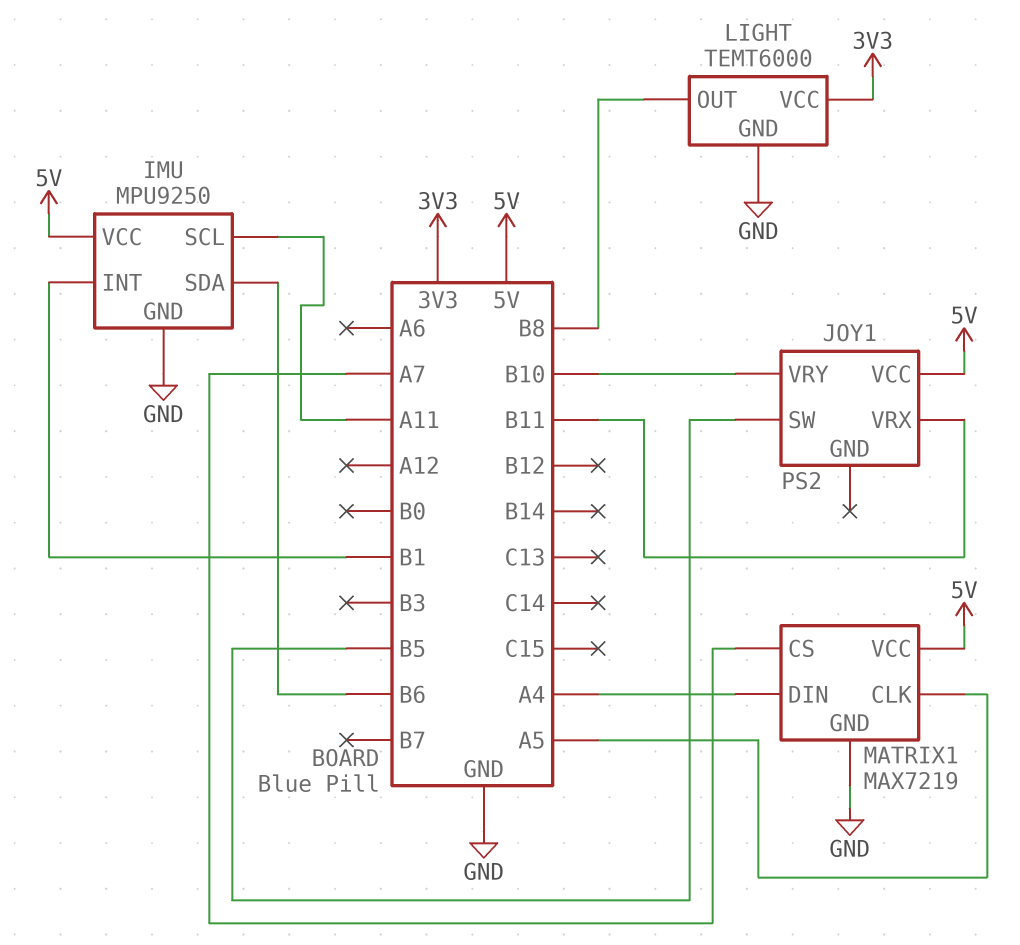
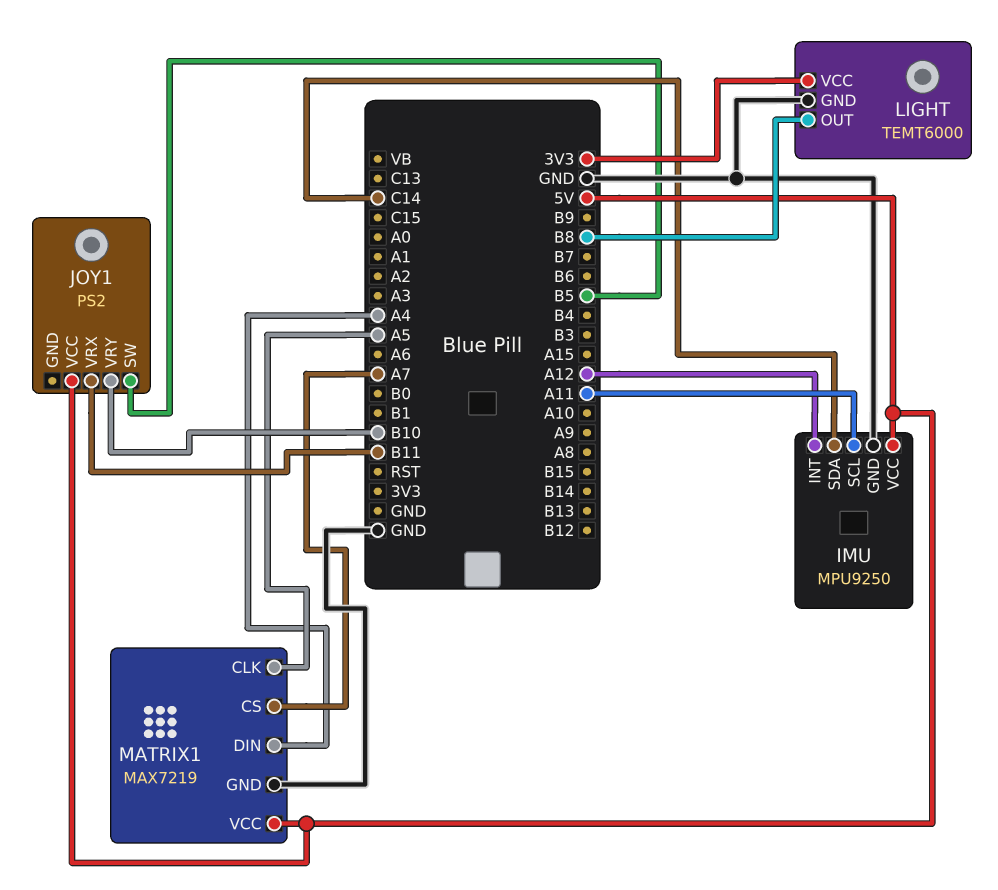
IMU pin INT: B1 -> A12
IMU pin SDA: B6 -> C14

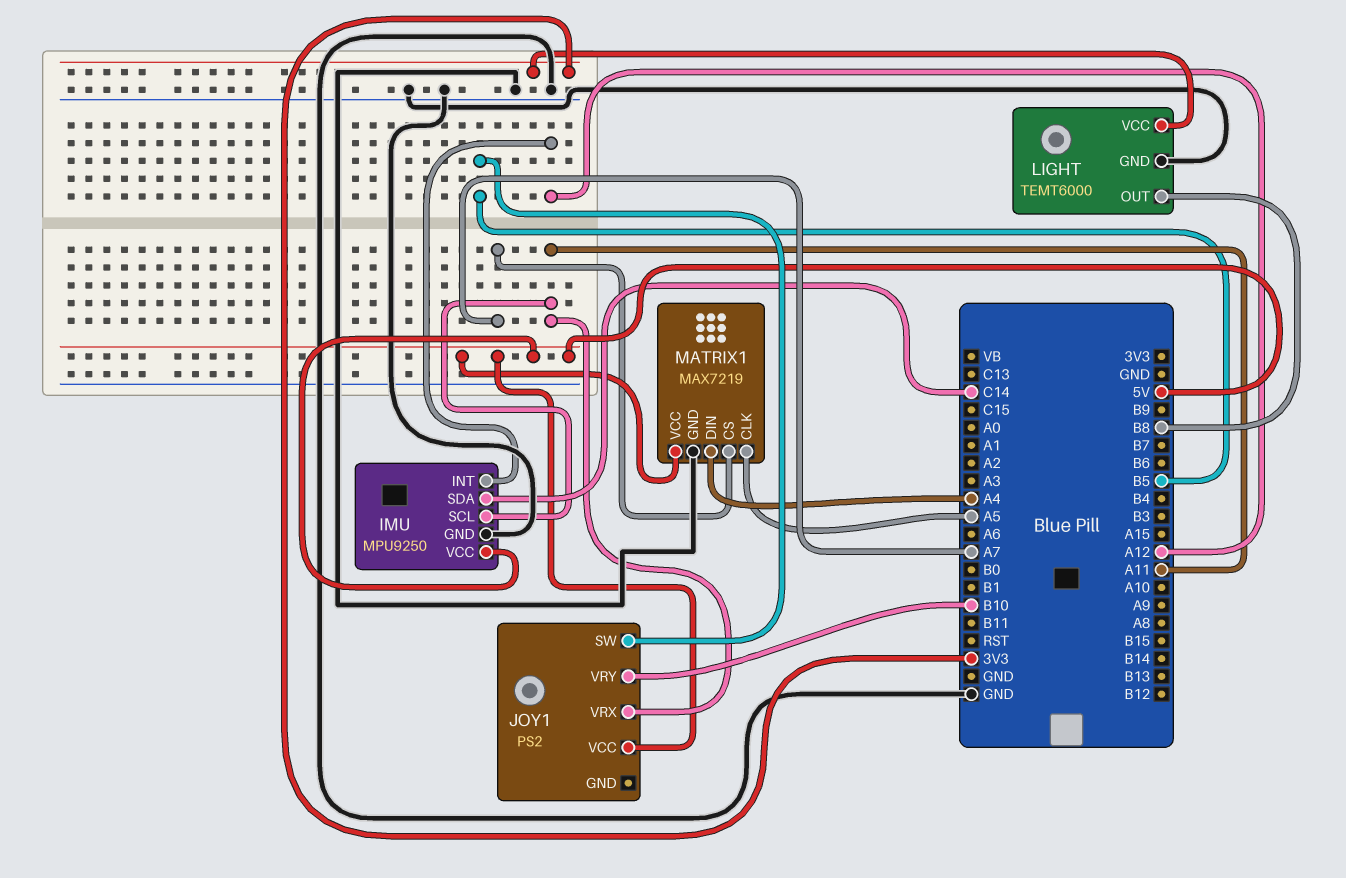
JOY1 pin VRX: B11 -> A11

